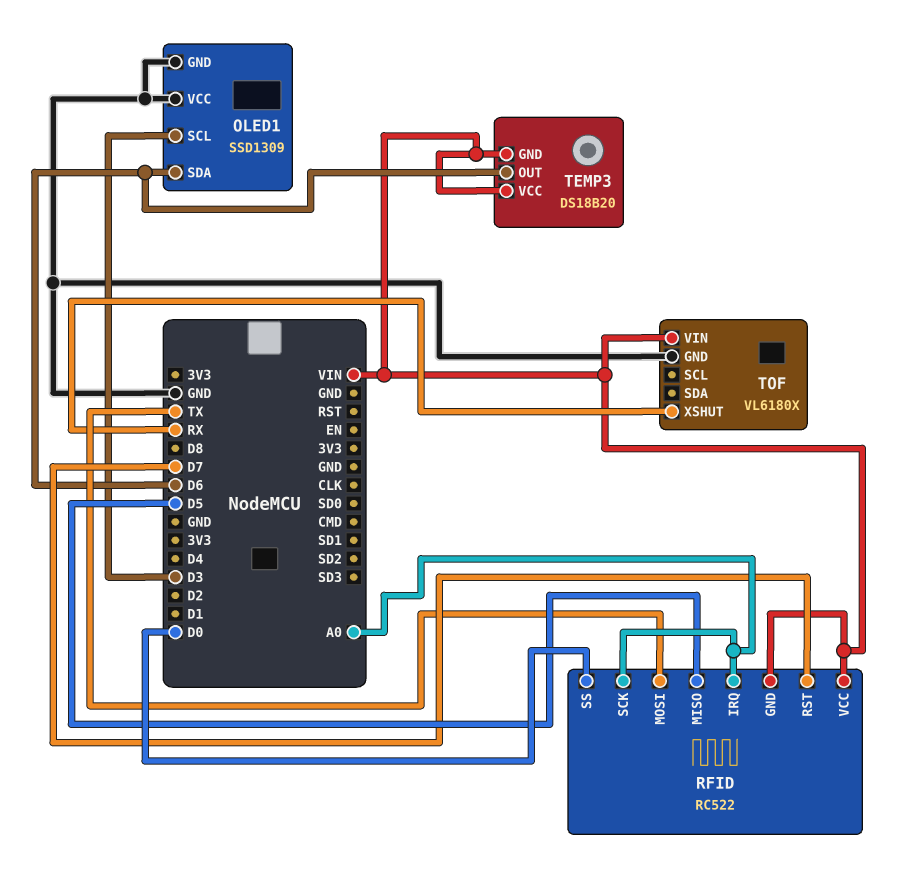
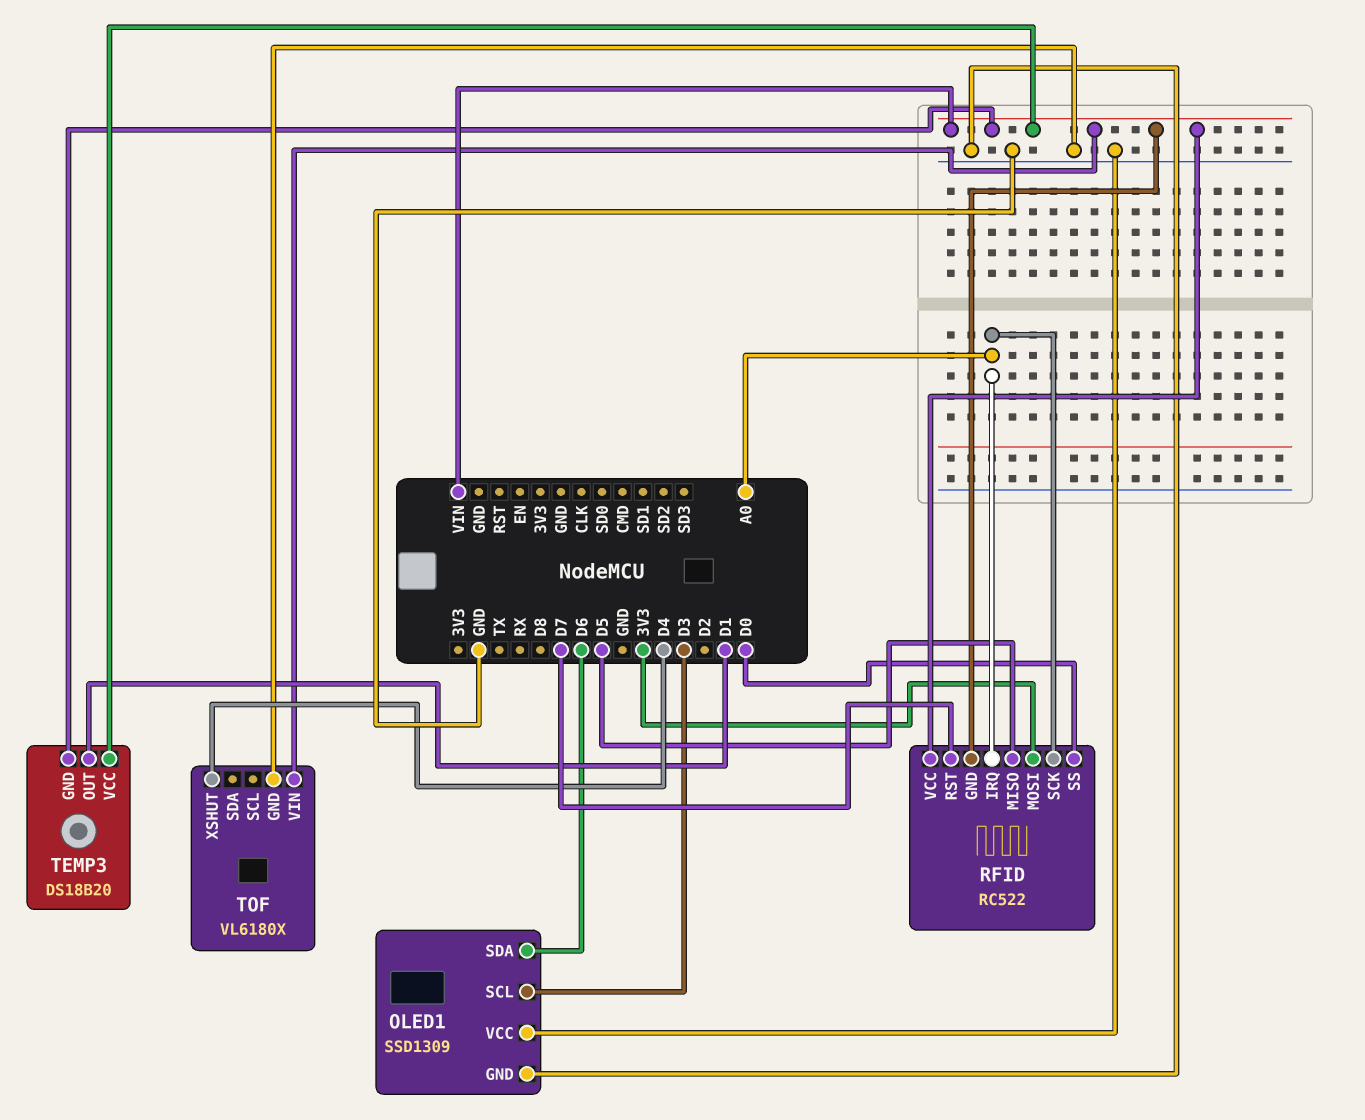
RFID pin MOSI: TX -> 3V3
TEMP3 pin OUT: D6 -> D1
TOF pin XSHUT: RX -> D4

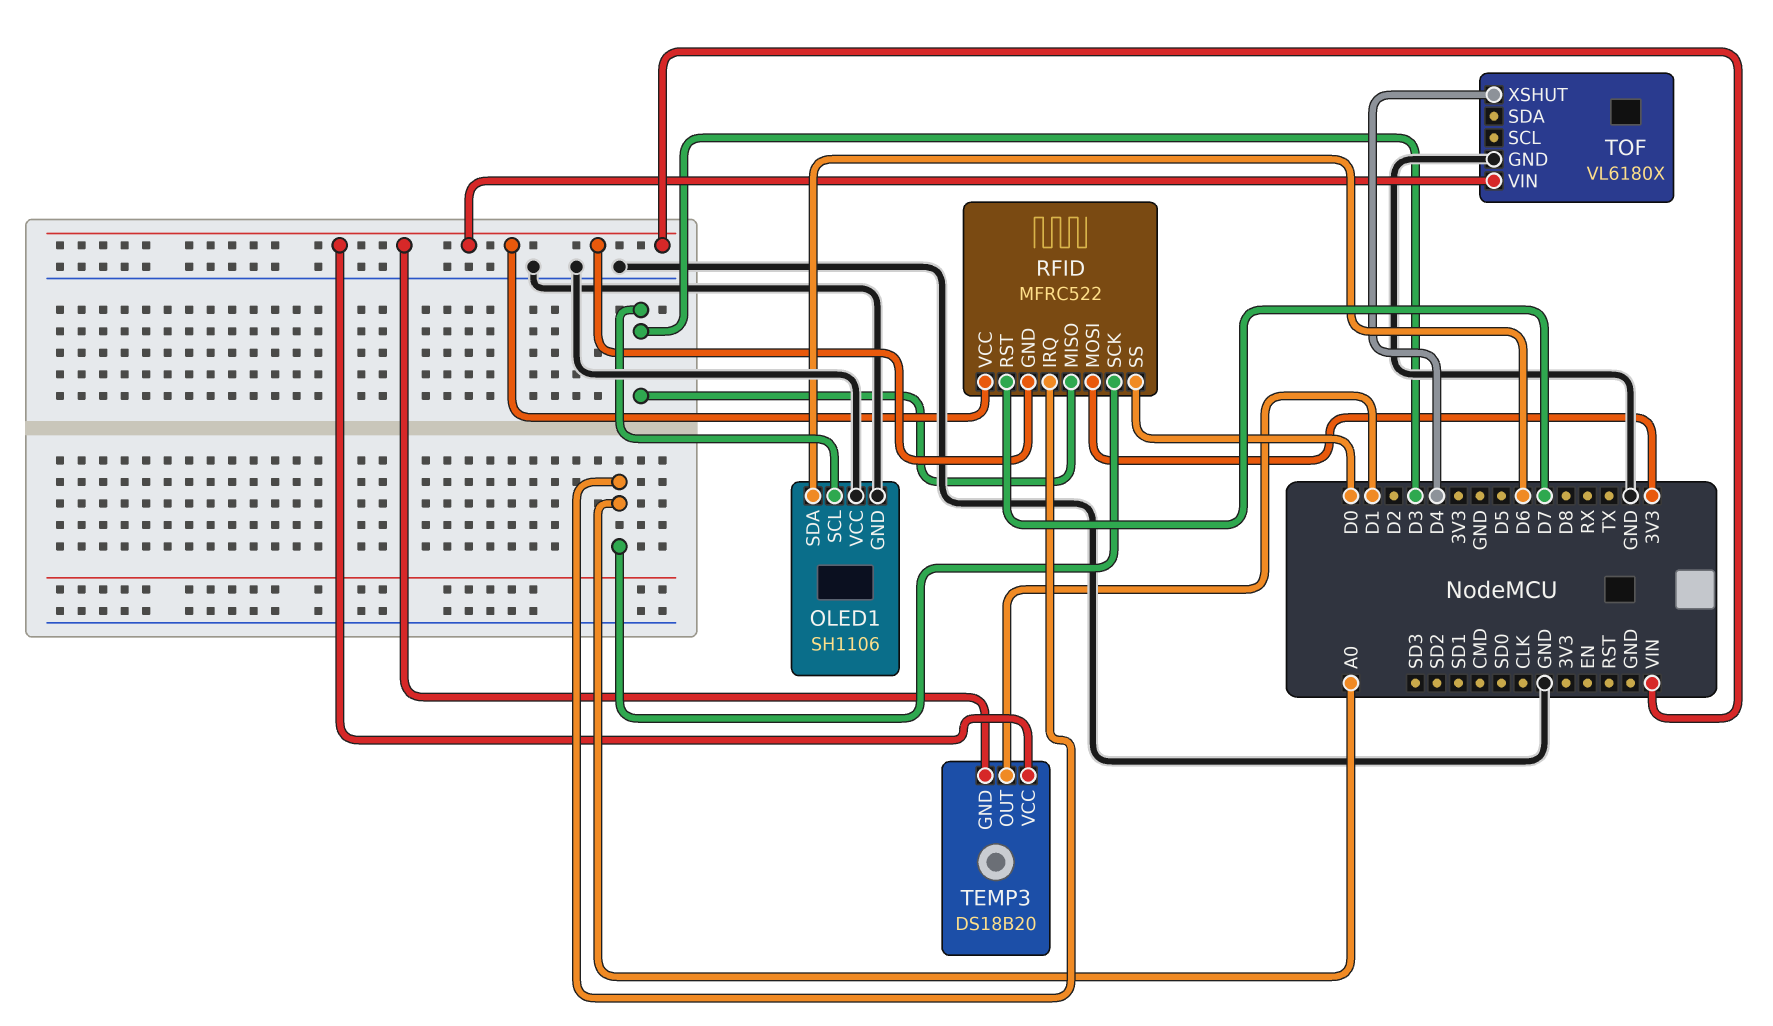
OLED1: SSD1309 -> SH1106
RFID: RC522 -> MFRC522
RFID pin MISO: D5 -> D3

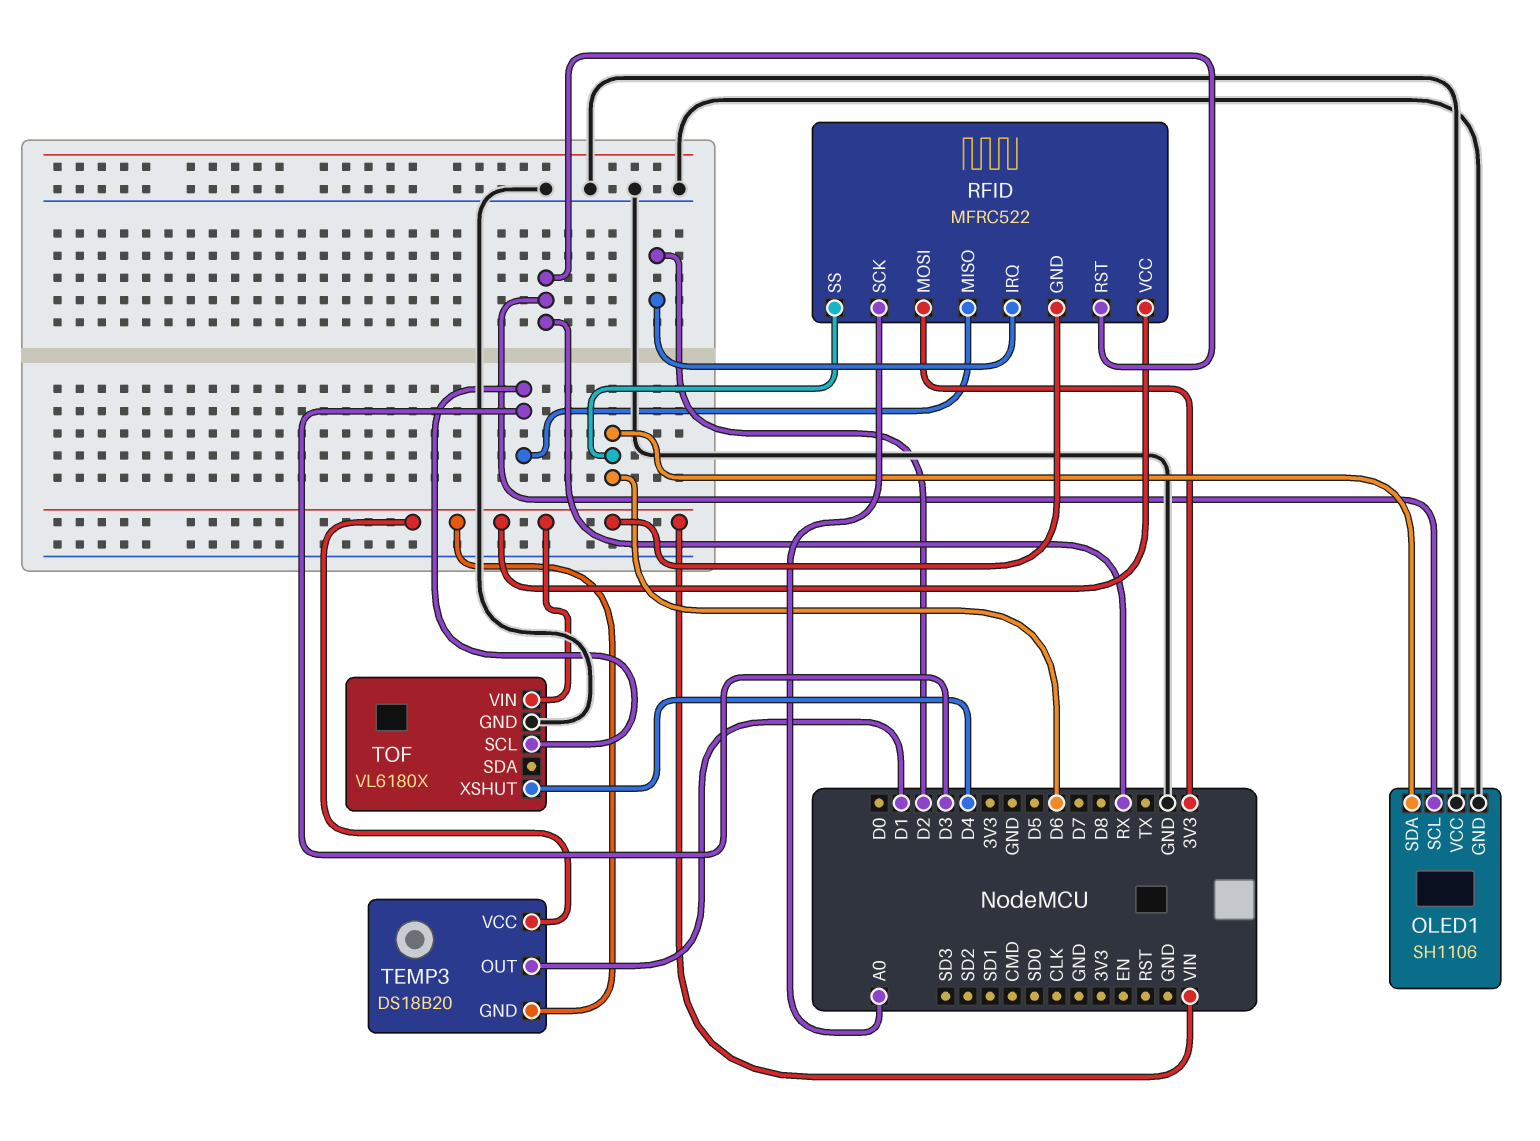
OLED1 pin SCL: D3 -> RX
RFID pin IRQ: A0 -> D2
RFID pin RST: D7 -> RX
RFID pin SS: D0 -> D6
TOF pin SCL: none -> D3

